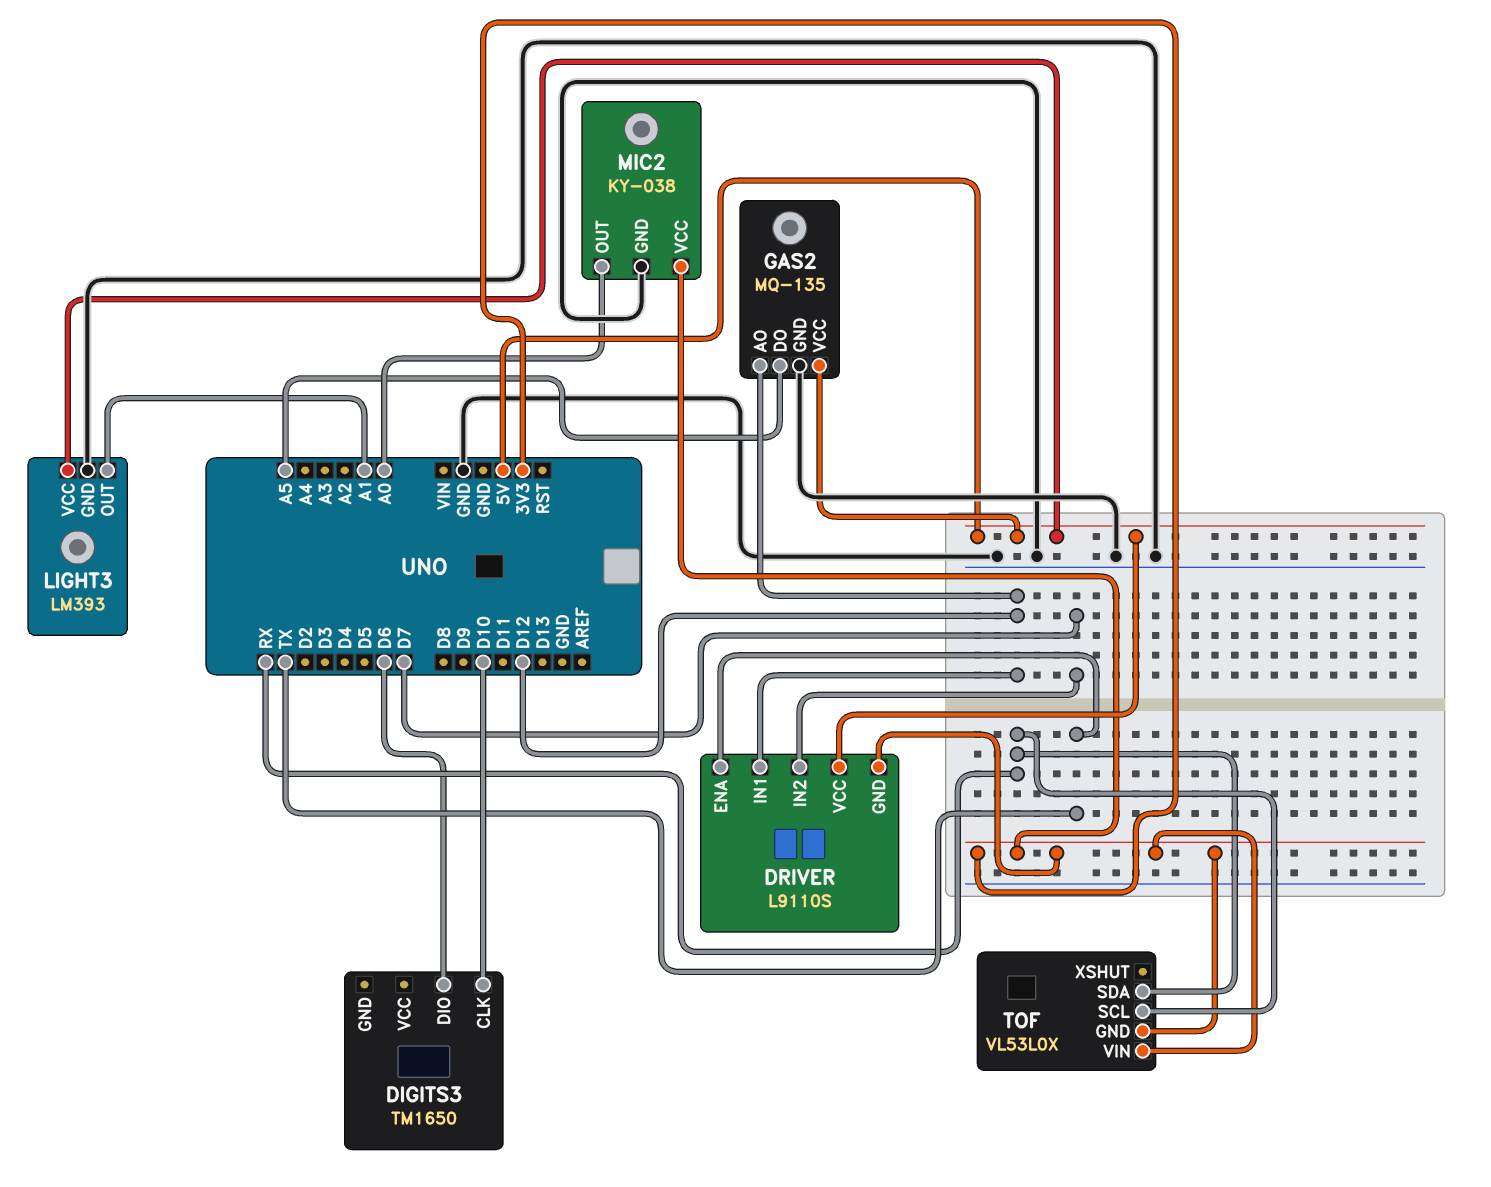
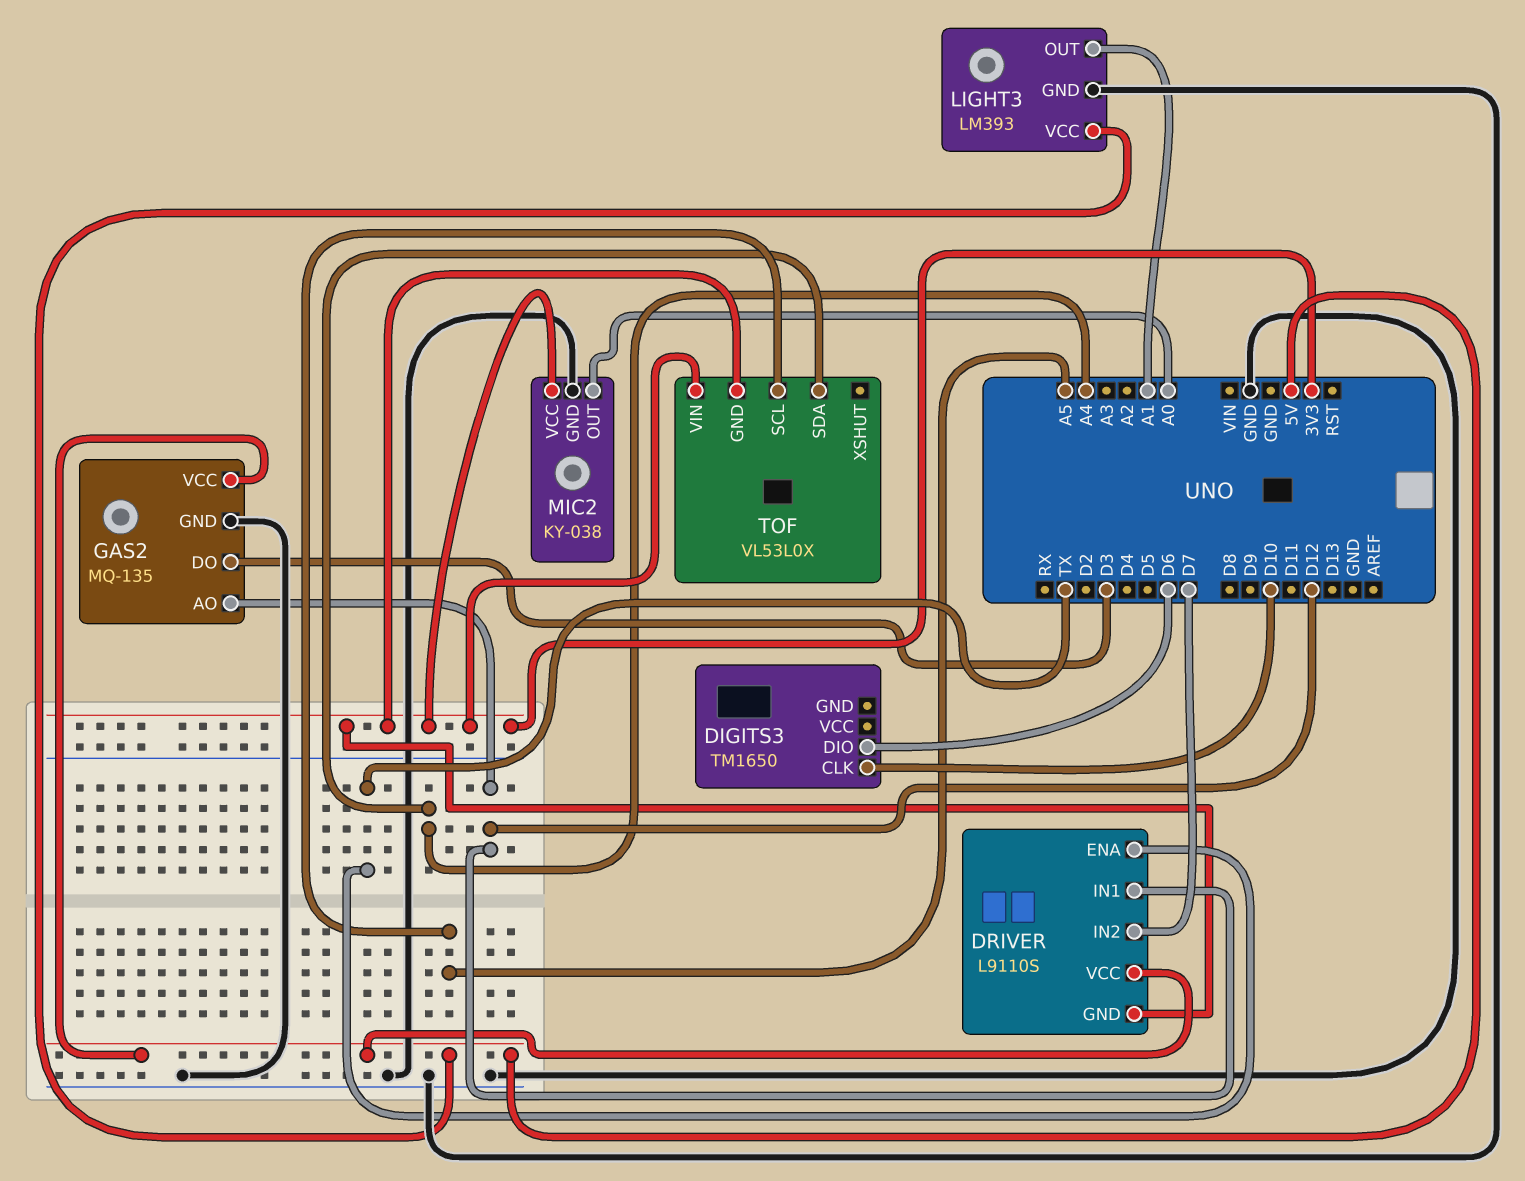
GAS2 pin DO: A5 -> D3
TOF pin SCL: RX -> A5
TOF pin SDA: RX -> A4

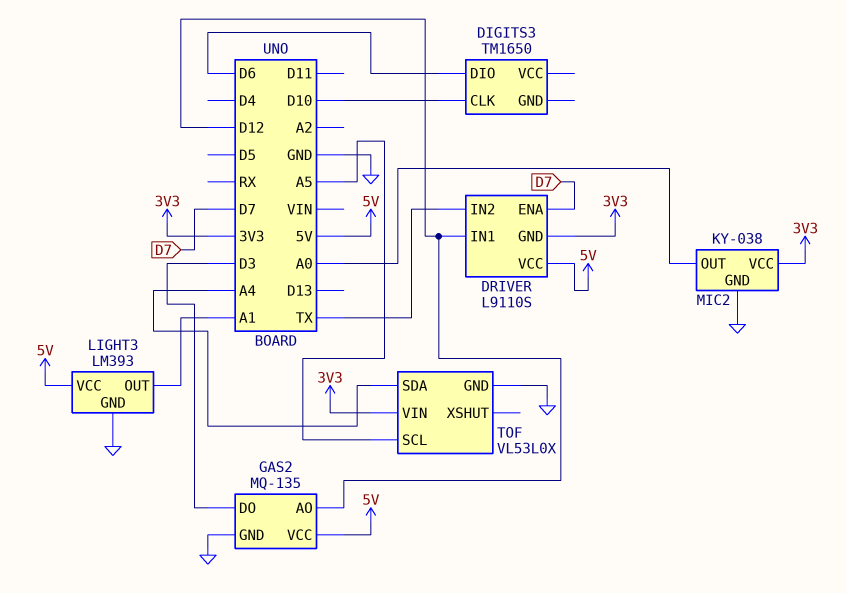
DRIVER pin ENA: TX -> D7
DRIVER pin IN2: D7 -> TX
TOF pin GND: 3V3 -> GND

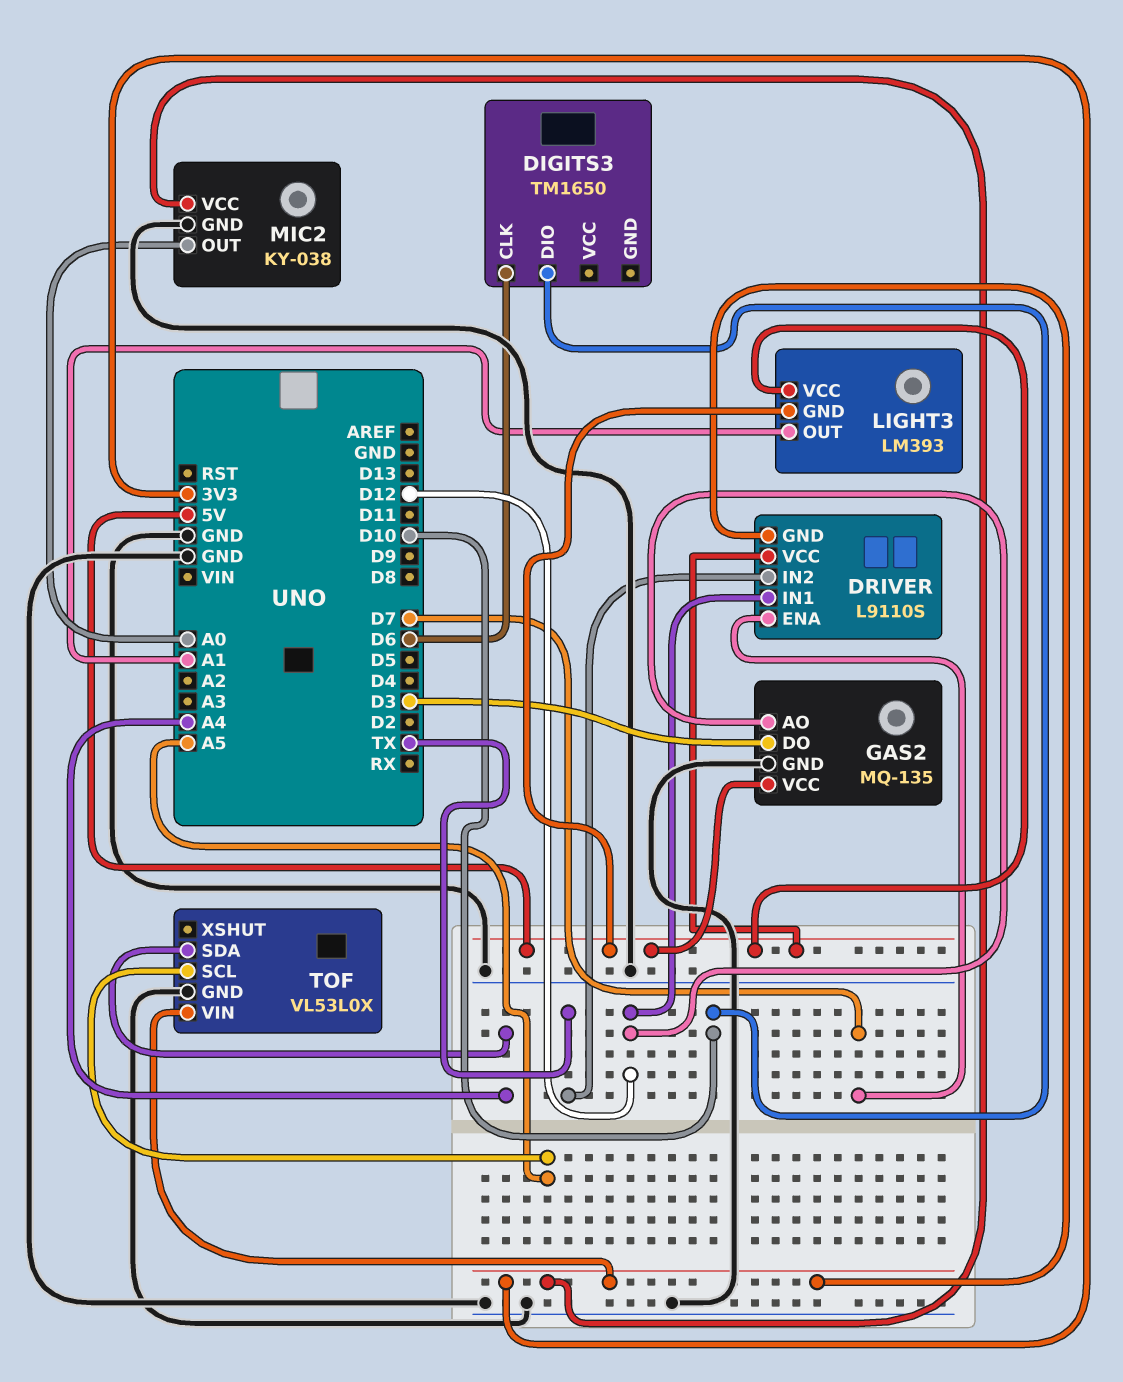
DIGITS3 pin CLK: D10 -> D6
DIGITS3 pin DIO: D6 -> D10
LIGHT3 pin GND: GND -> 5V

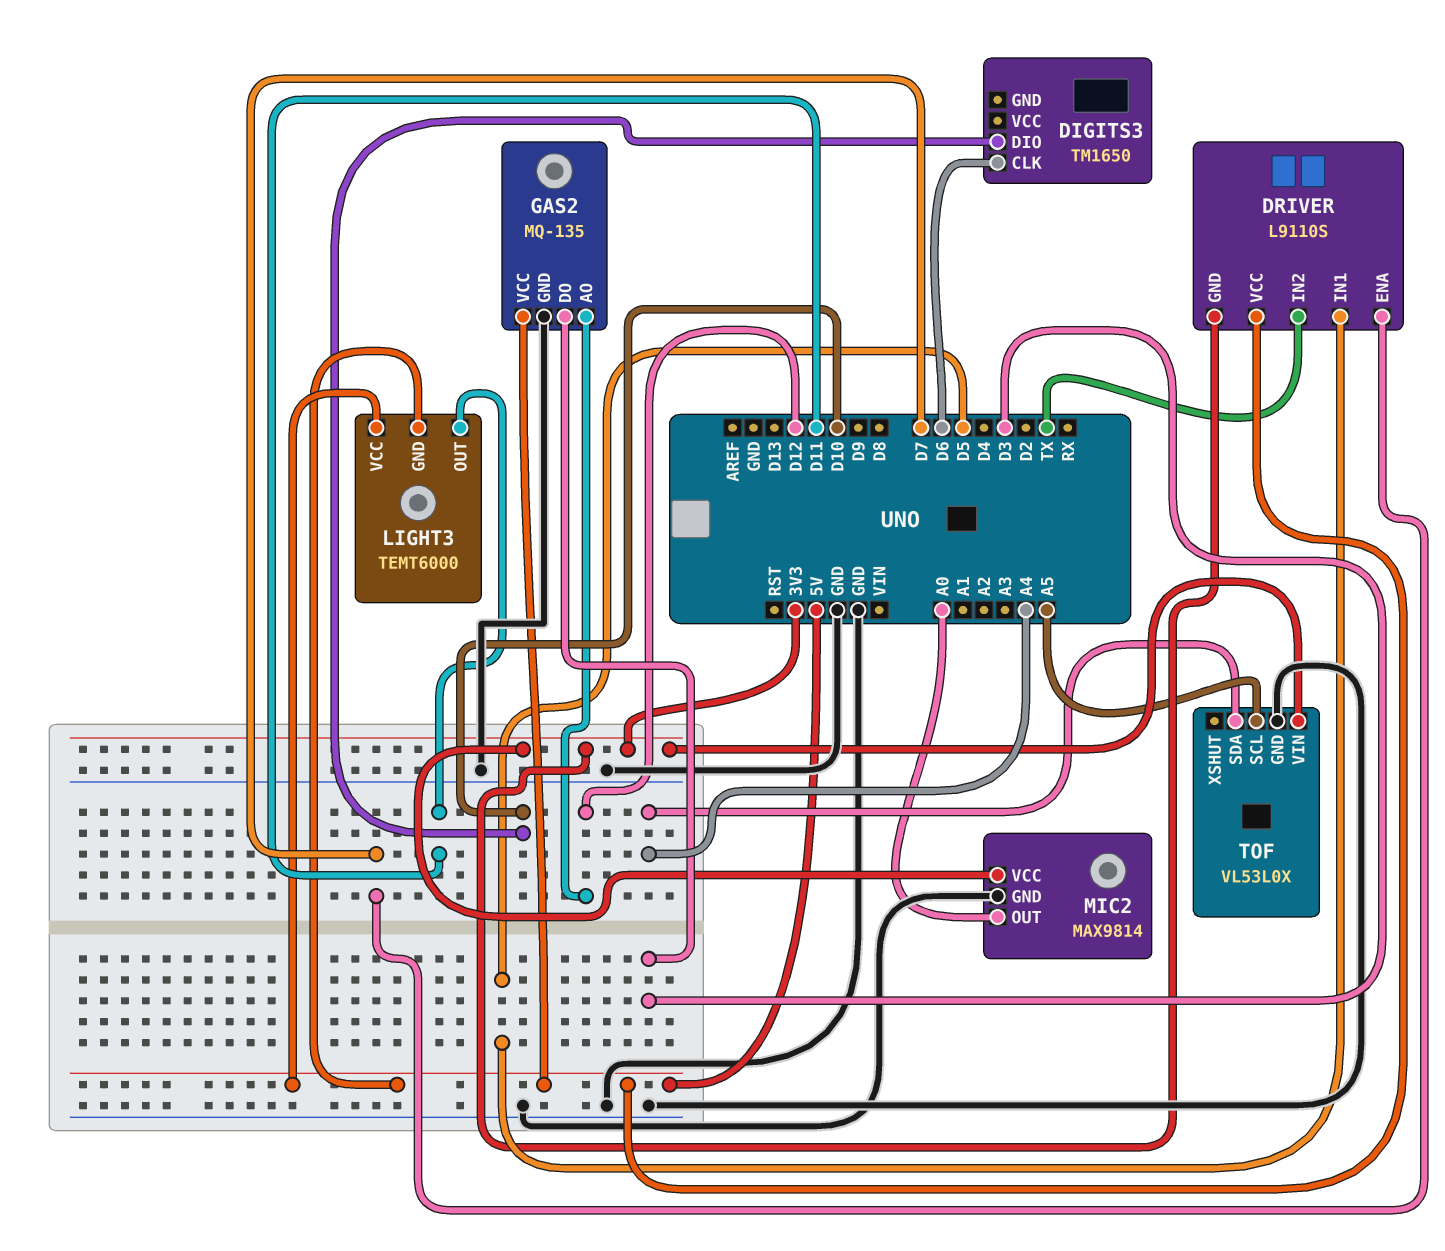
DRIVER pin IN1: D12 -> D5
LIGHT3: LM393 -> TEMT6000
LIGHT3 pin OUT: A1 -> D11
MIC2: KY-038 -> MAX9814

